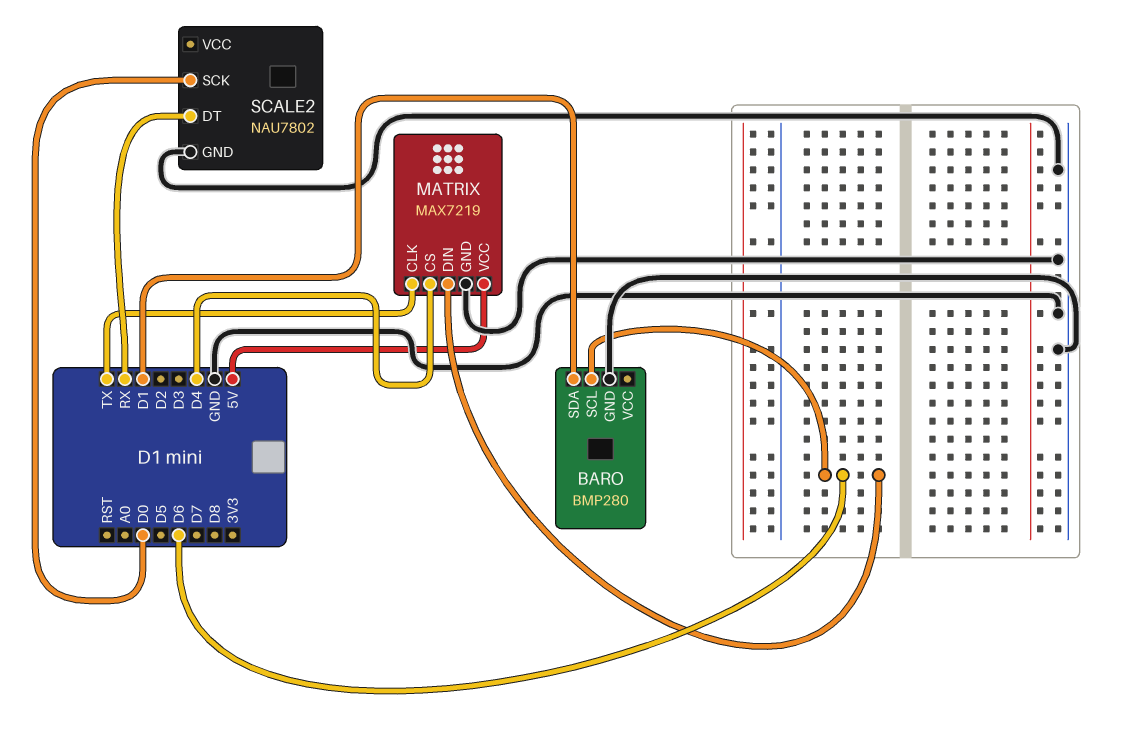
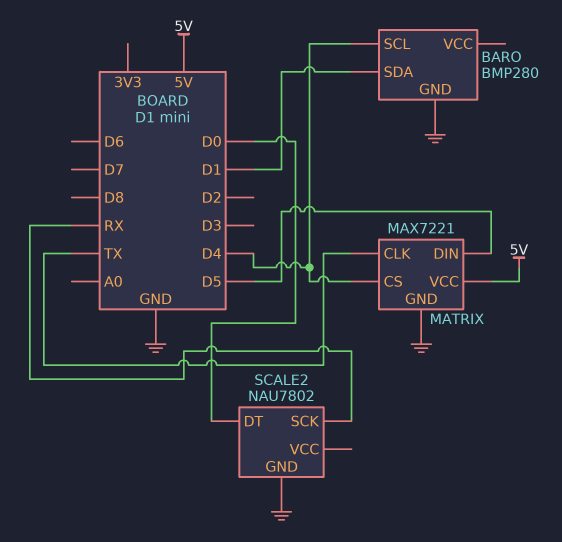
BARO pin SCL: D6 -> D4
MATRIX: MAX7219 -> MAX7221
MATRIX pin DIN: D6 -> D5
SCALE2 pin DT: RX -> D0
SCALE2 pin SCK: D0 -> RX

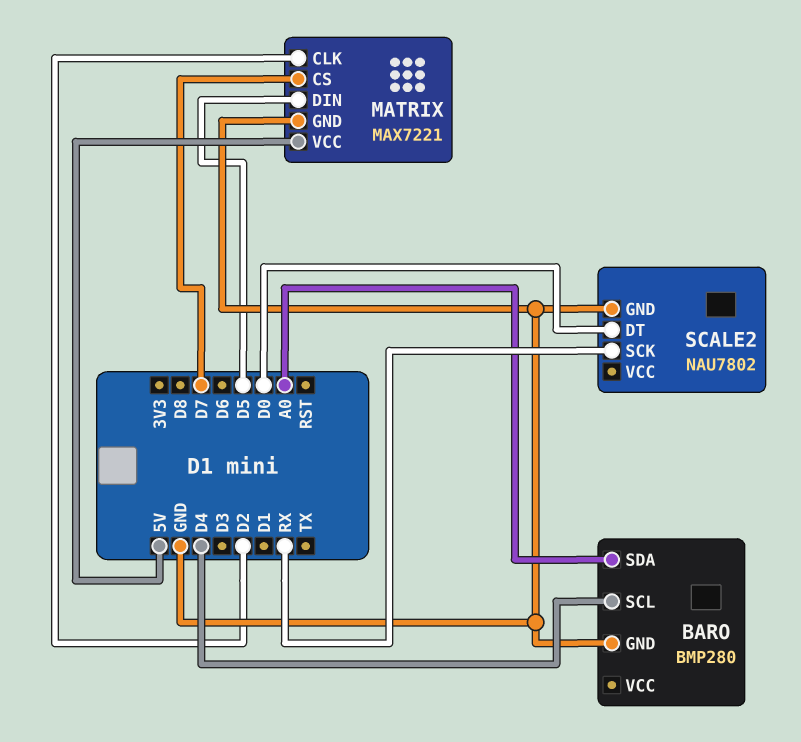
BARO pin SDA: D1 -> A0
MATRIX pin CLK: TX -> D2
MATRIX pin CS: D4 -> D7

